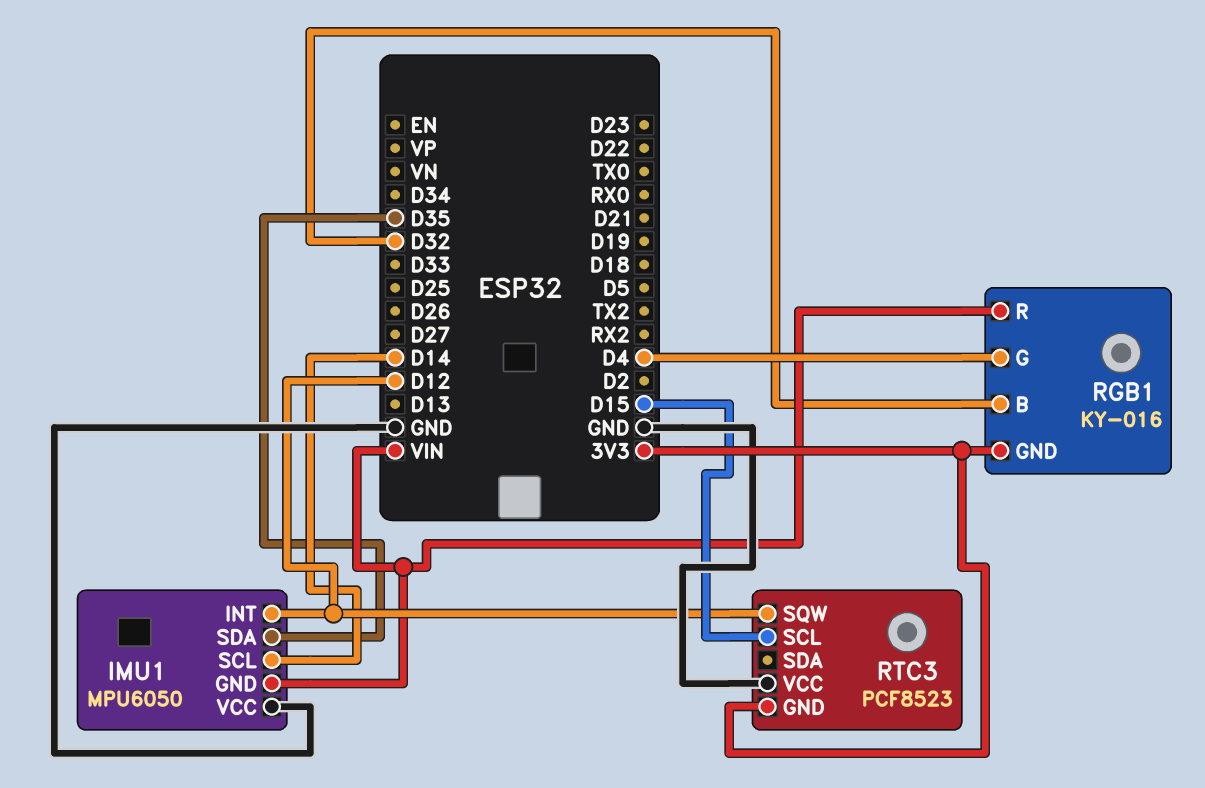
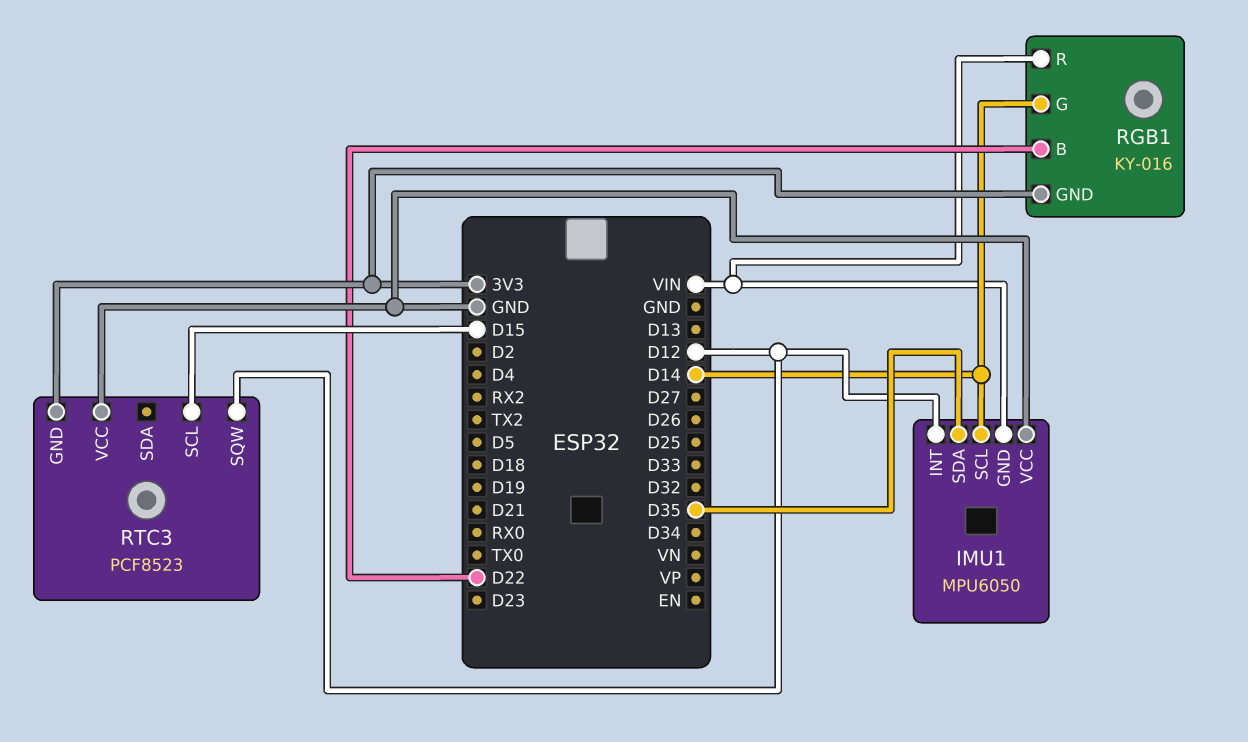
RGB1 pin B: D32 -> D22
RGB1 pin G: D4 -> D14

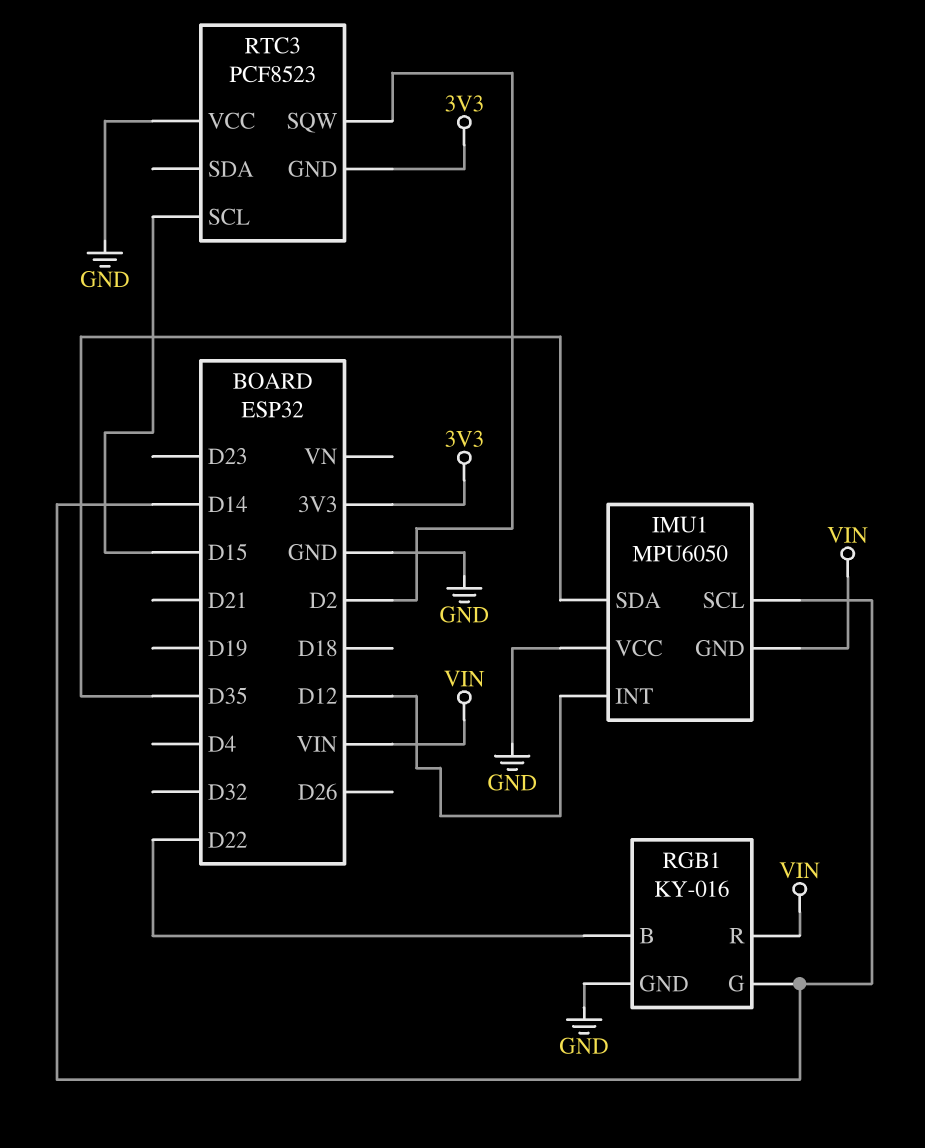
RGB1 pin GND: 3V3 -> GND
RTC3 pin SQW: D12 -> D2

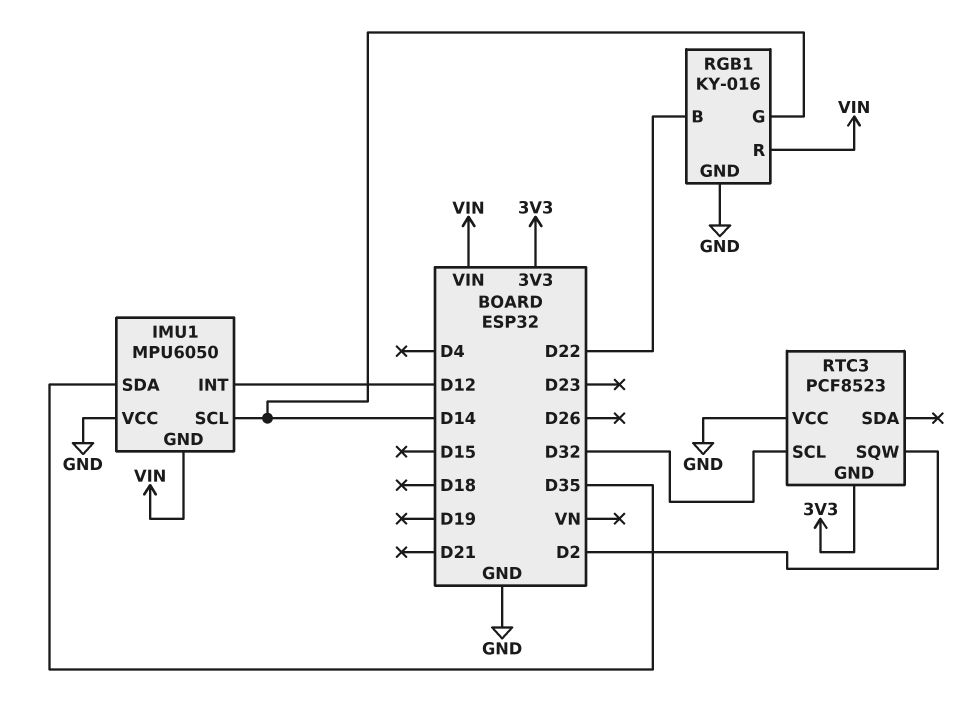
RTC3 pin SCL: D15 -> D32

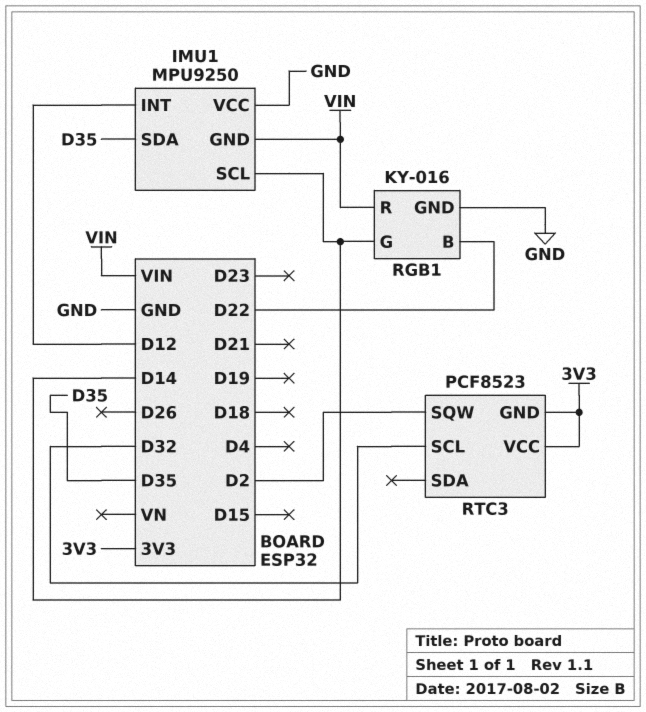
IMU1: MPU6050 -> MPU9250
RTC3 pin VCC: GND -> 3V3

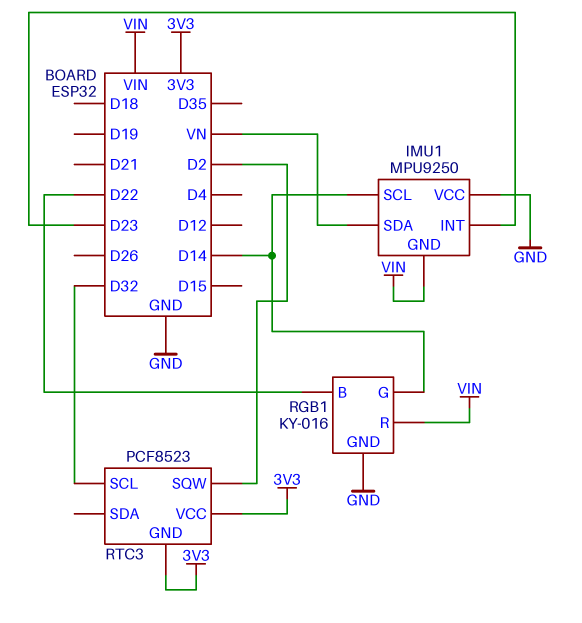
IMU1 pin INT: D12 -> D23
IMU1 pin SDA: D35 -> VN

